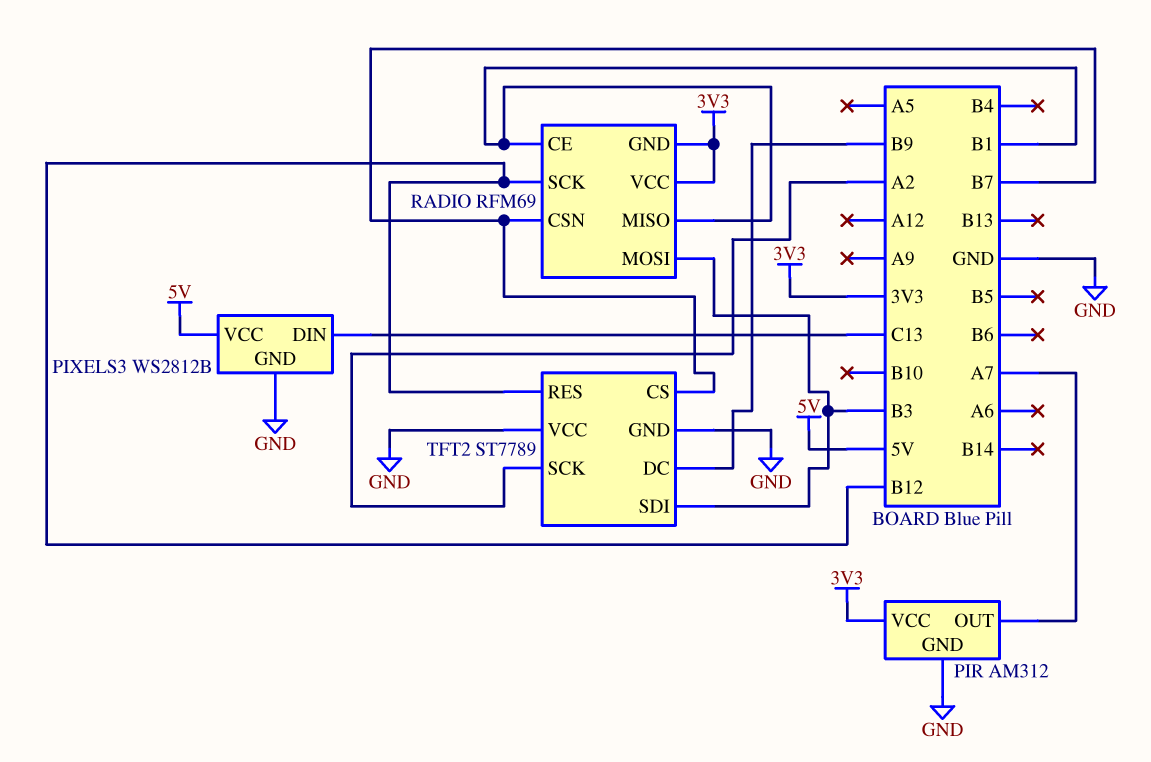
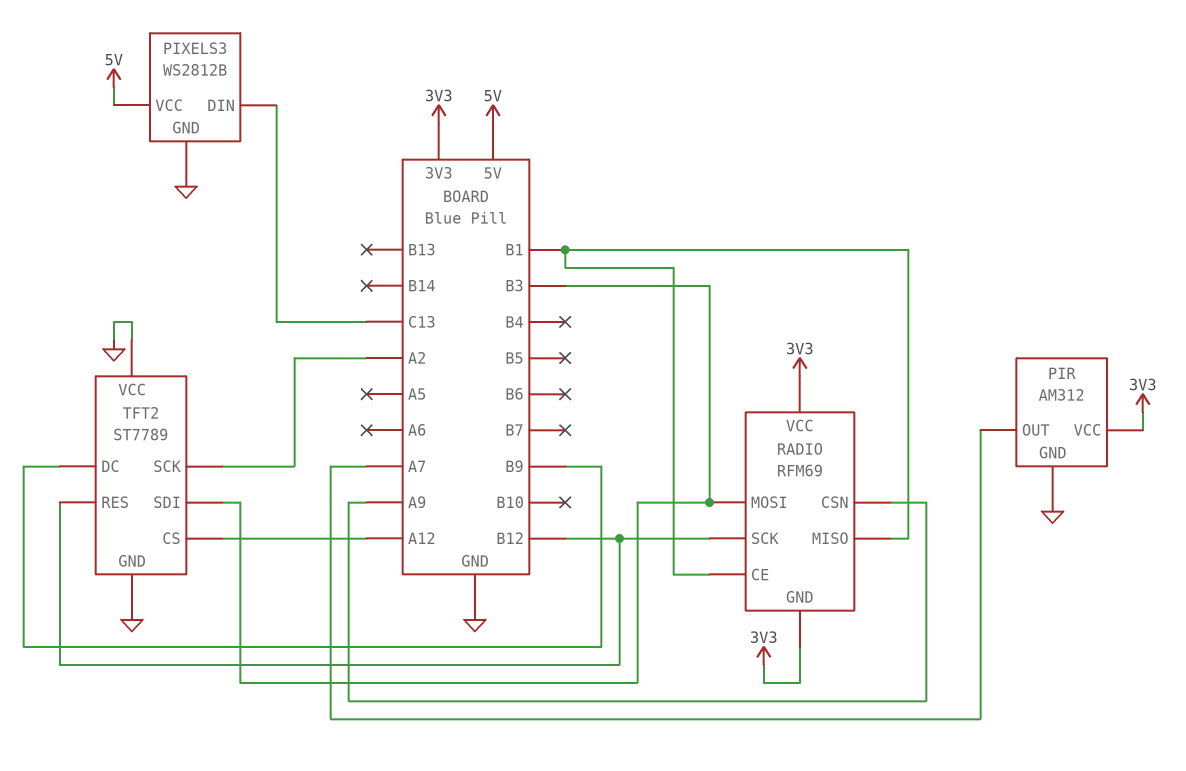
RADIO pin CSN: B7 -> A9
TFT2 pin CS: B7 -> A12

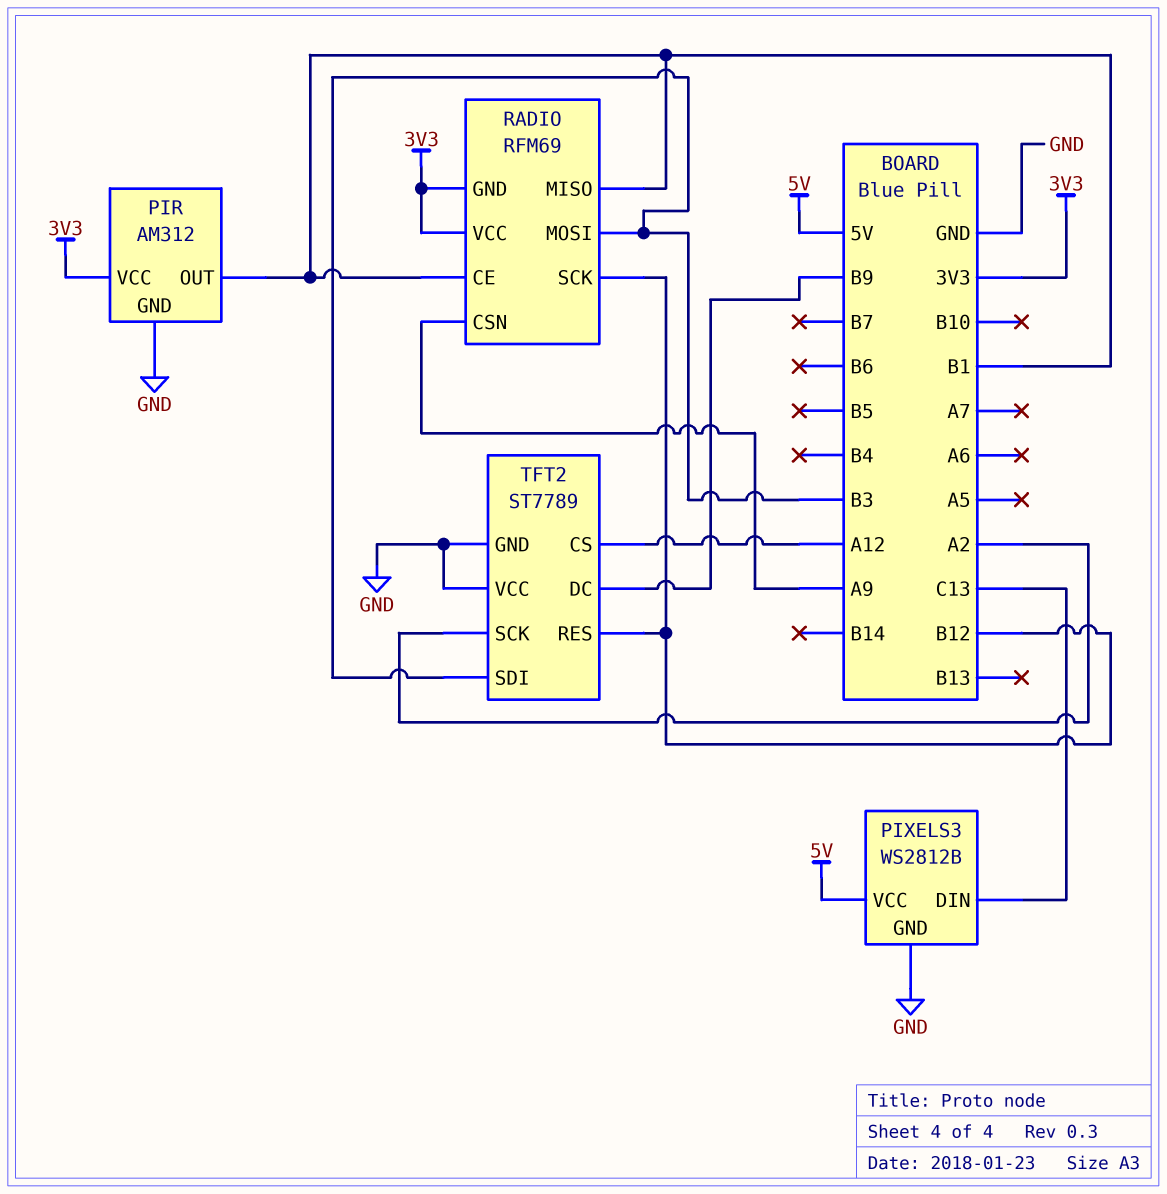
PIR pin OUT: A7 -> B1

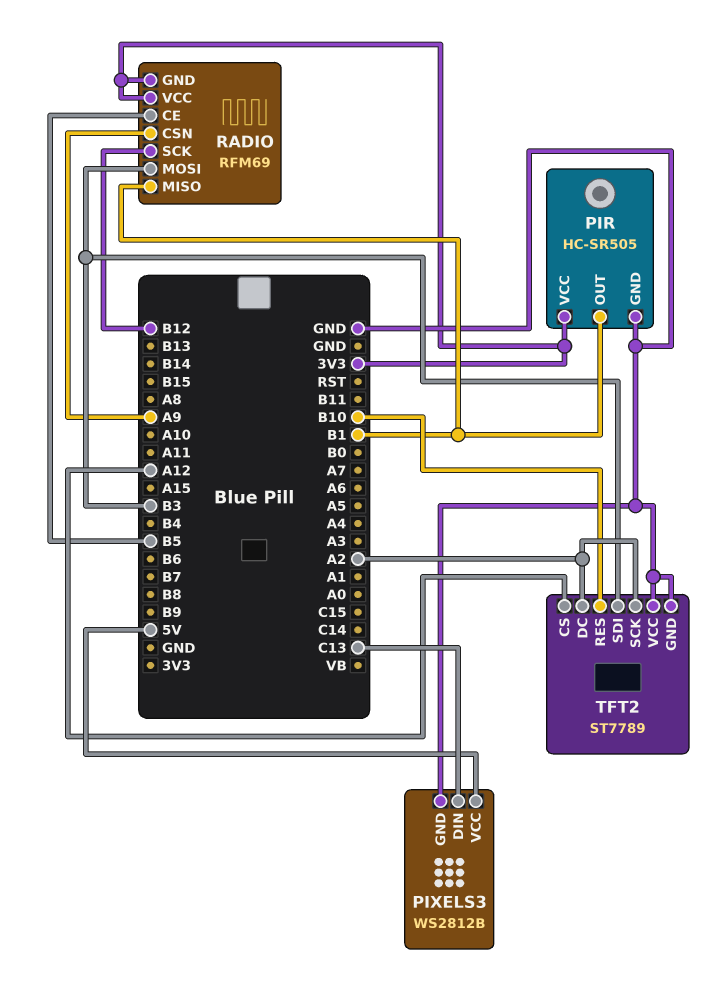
PIR: AM312 -> HC-SR505
RADIO pin CE: B1 -> B5
TFT2 pin DC: B9 -> A2
TFT2 pin RES: B12 -> B10

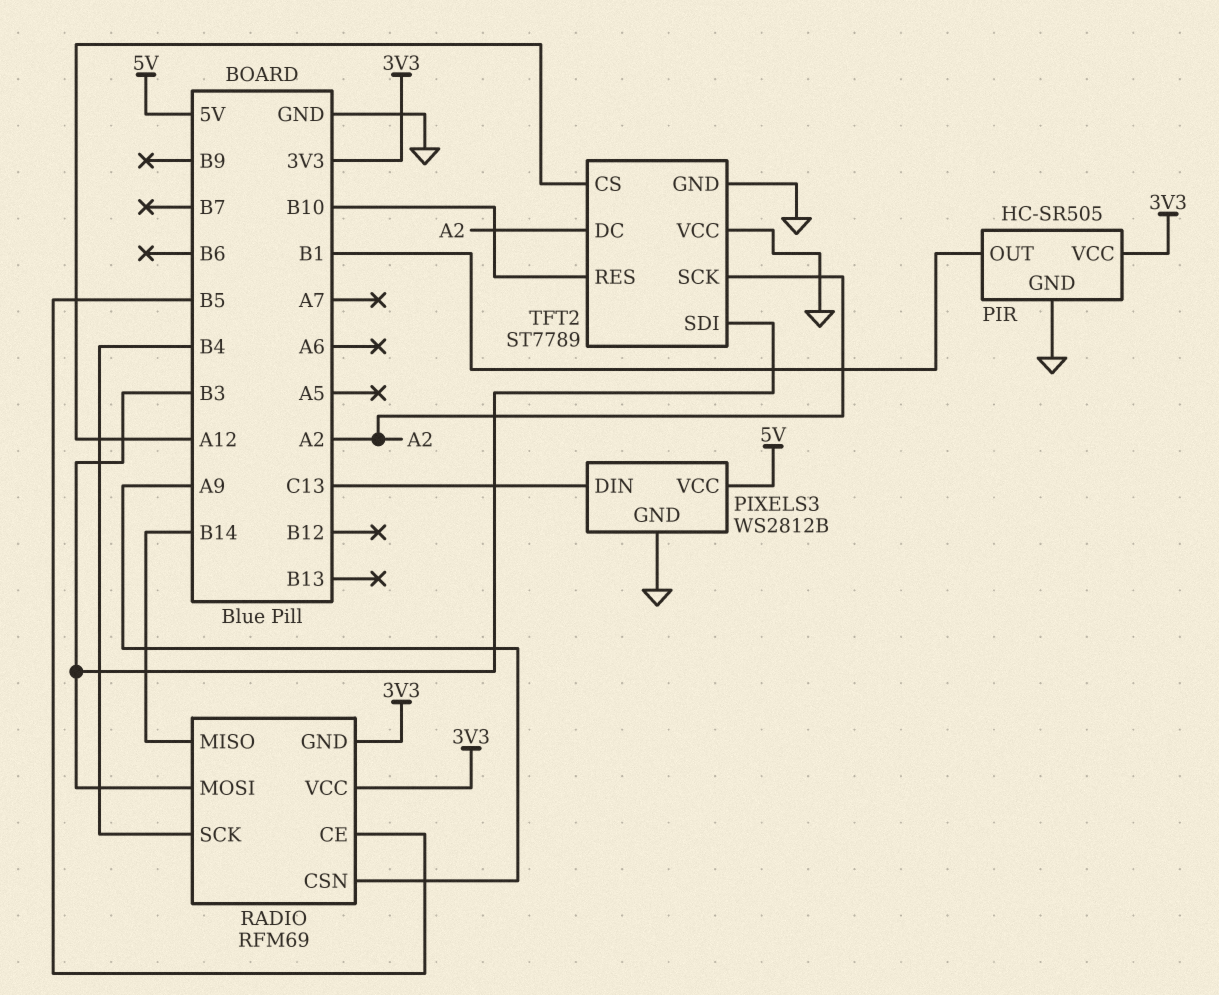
RADIO pin MISO: B1 -> B14
RADIO pin SCK: B12 -> B4

